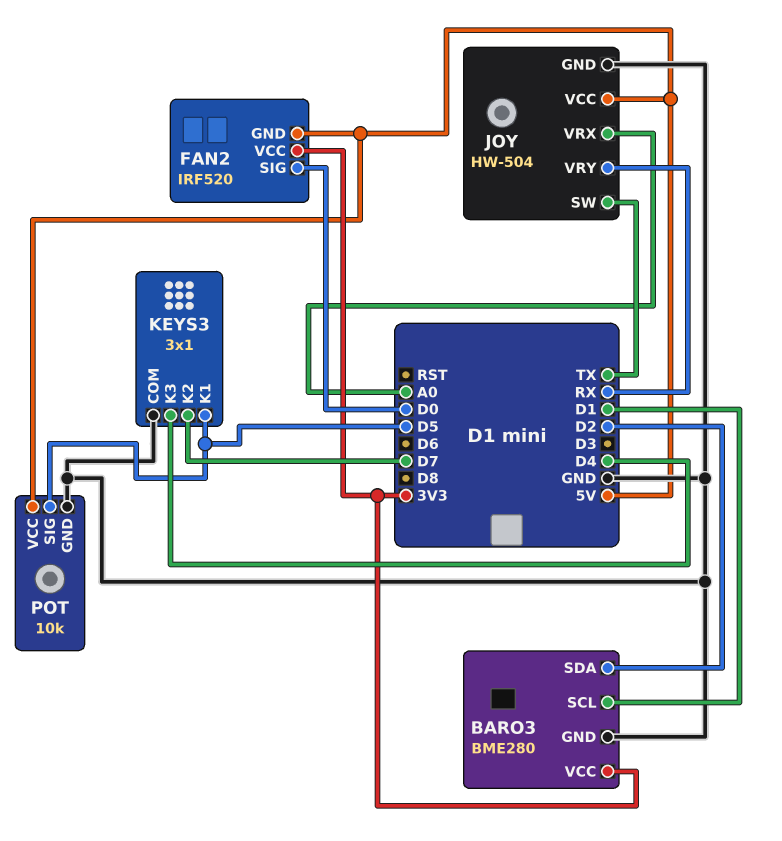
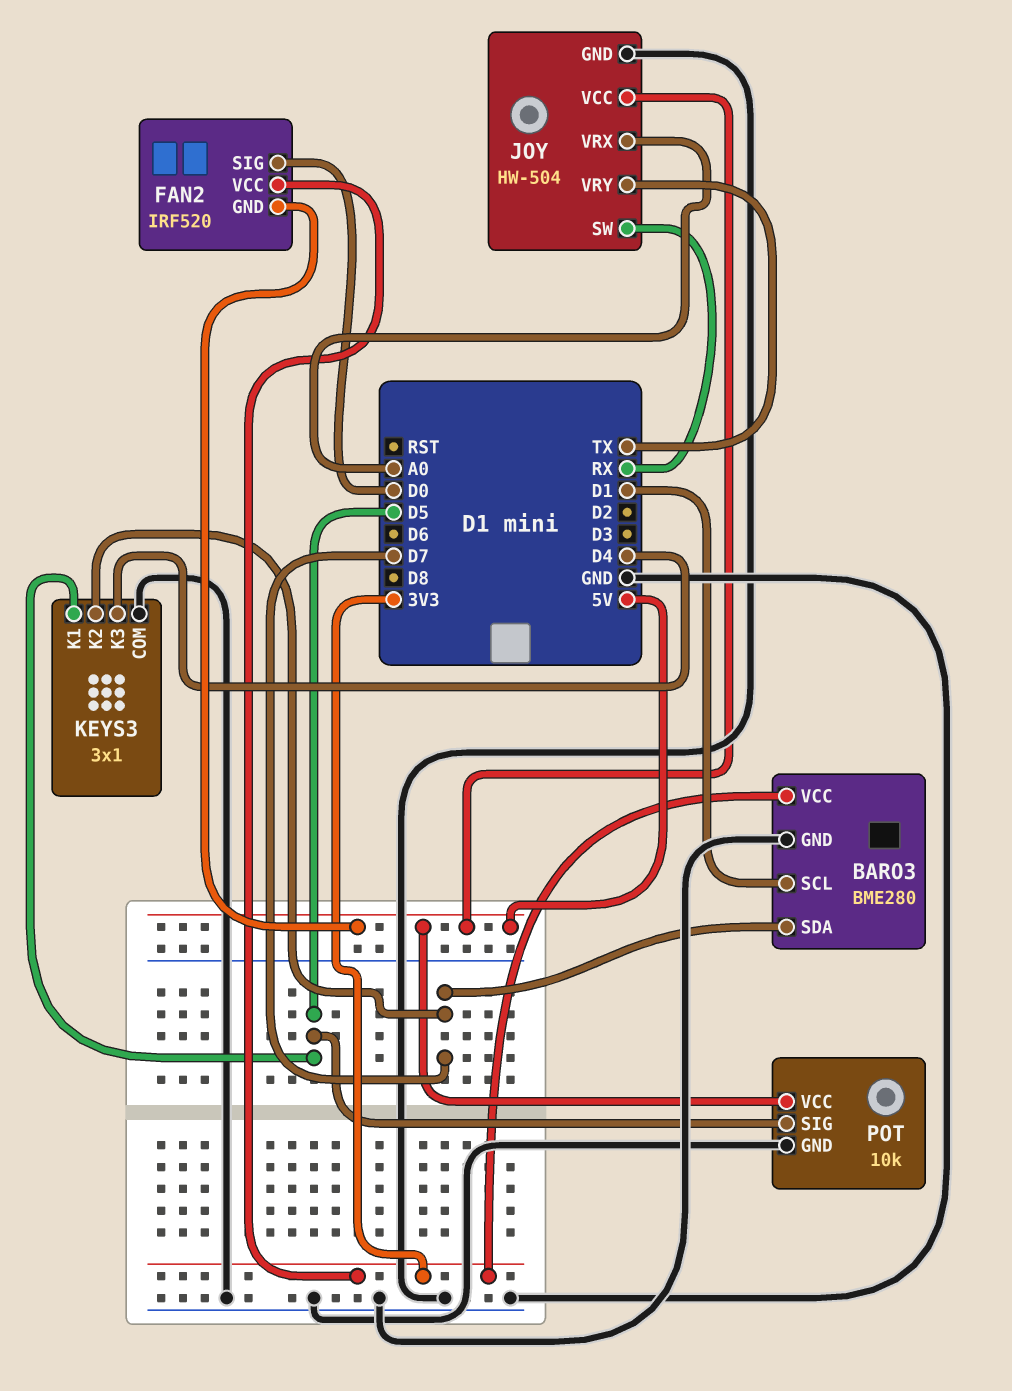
BARO3 pin SDA: D2 -> D7
JOY pin SW: TX -> RX
JOY pin VRY: RX -> TX

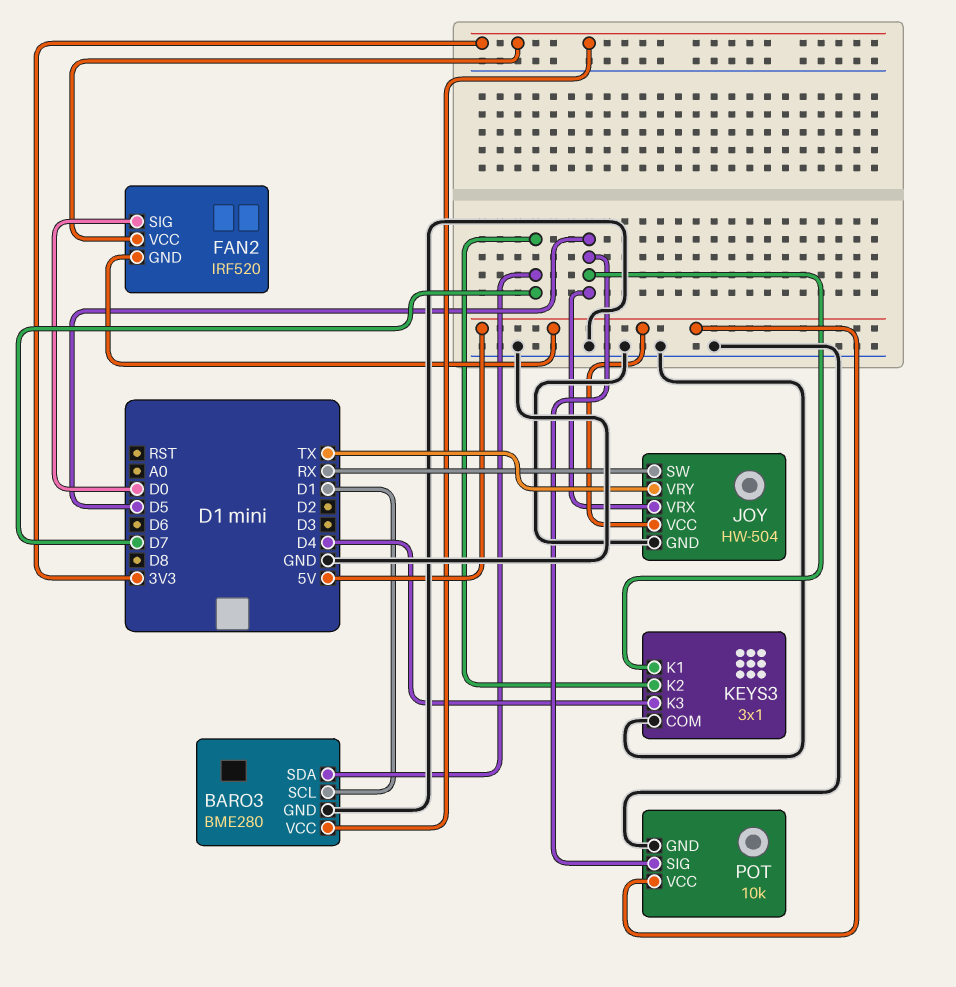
JOY pin VRX: A0 -> D5

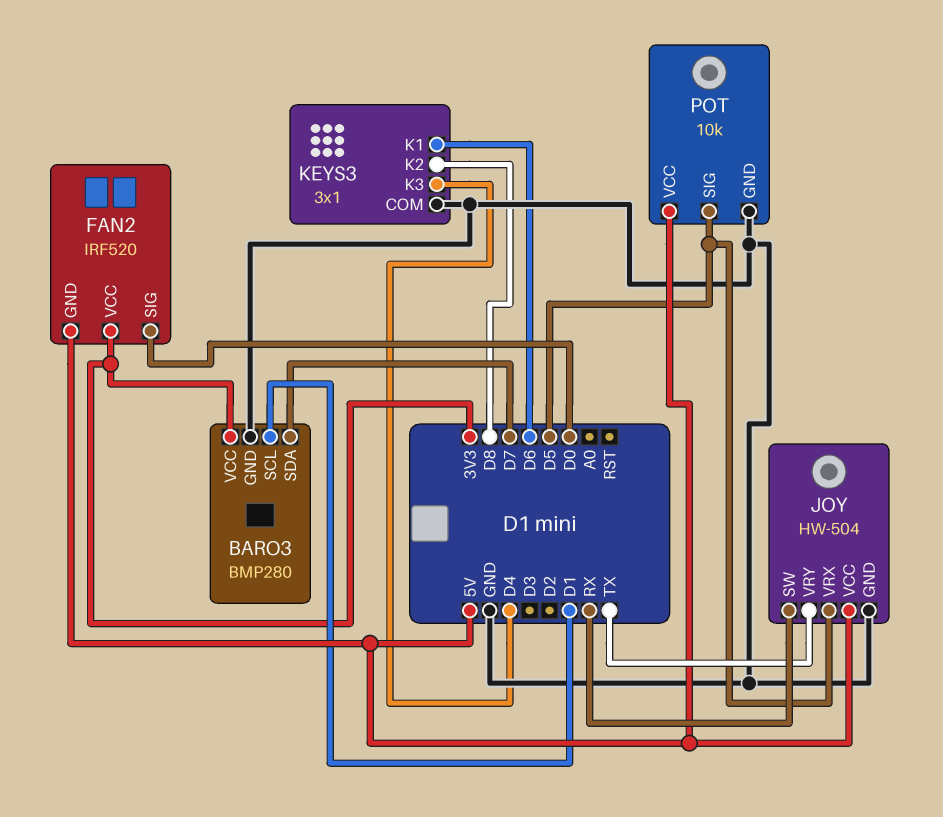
BARO3: BME280 -> BMP280
KEYS3 pin K1: D5 -> D6
KEYS3 pin K2: D7 -> D8

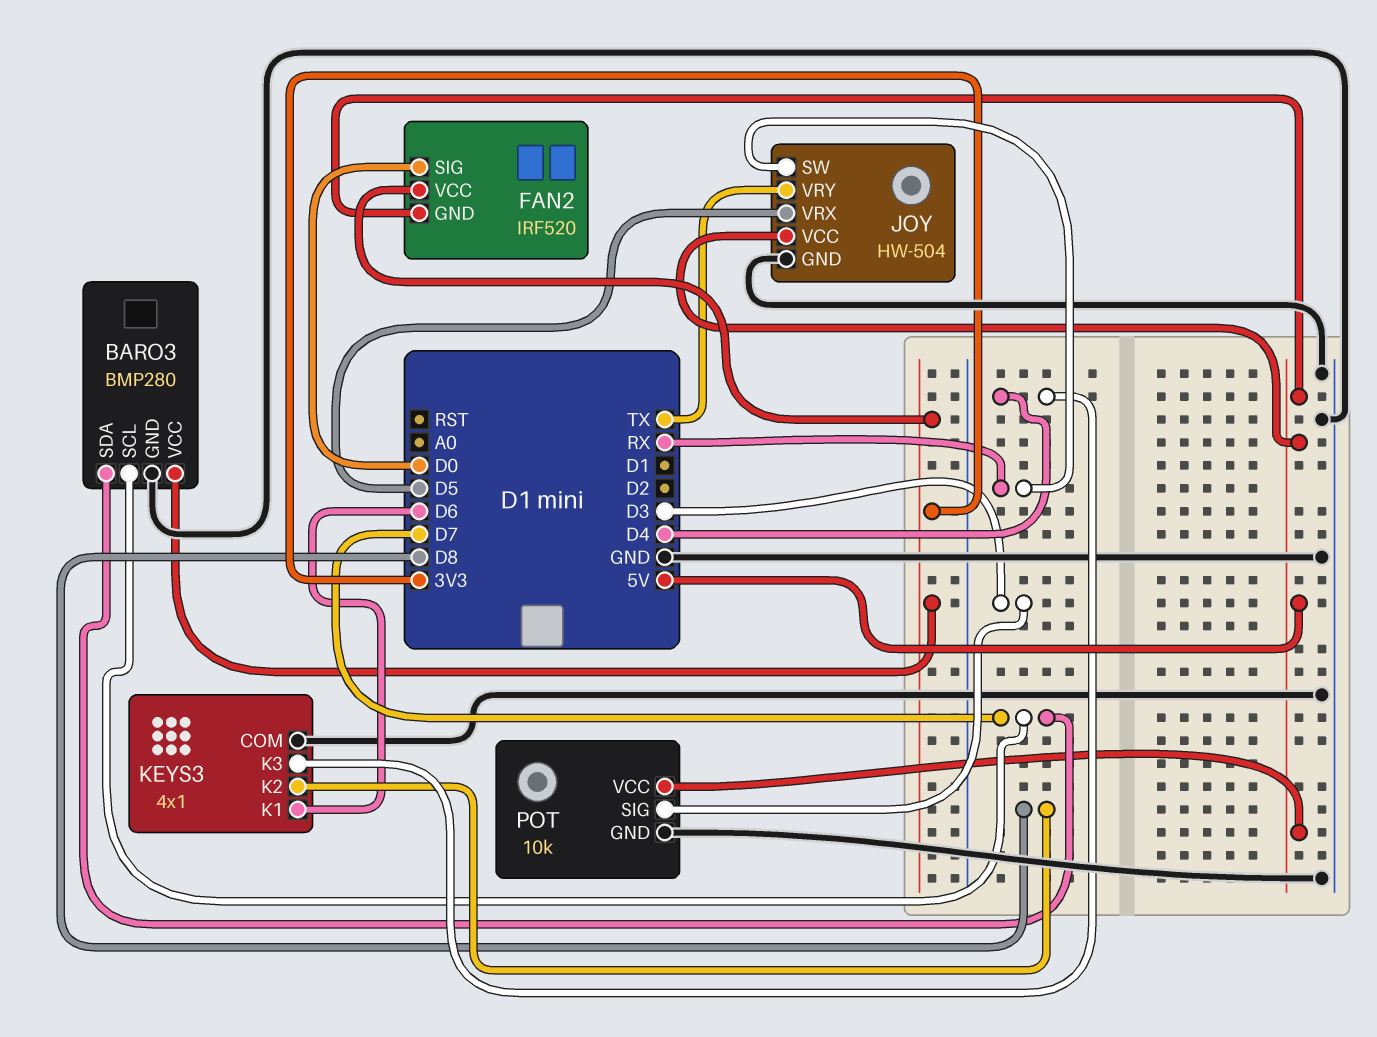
BARO3 pin SCL: D1 -> D7
KEYS3: 3x1 -> 4x1
POT pin SIG: D5 -> D3

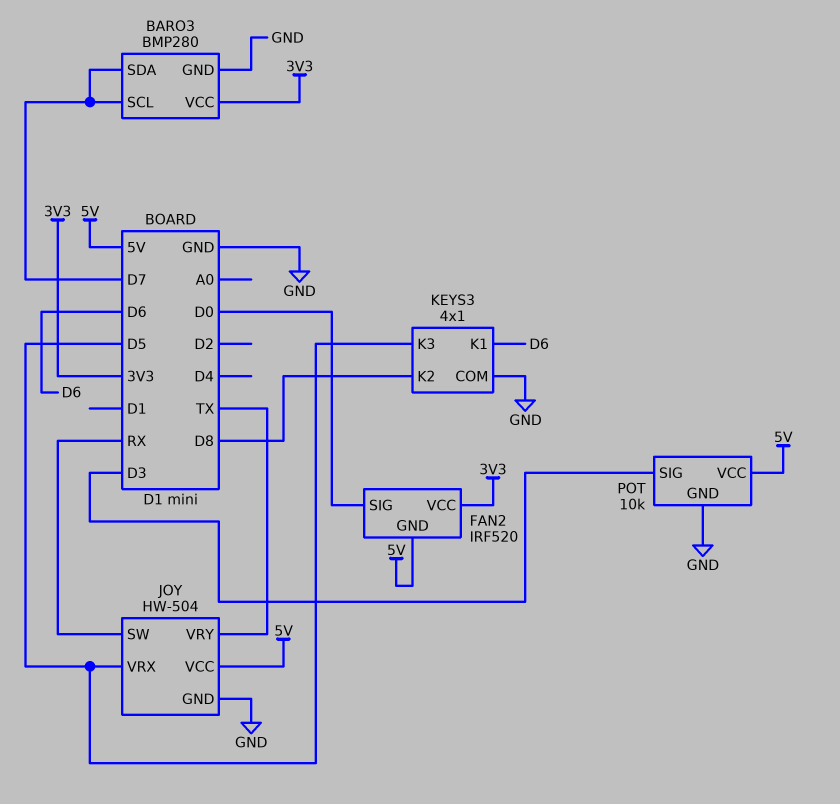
KEYS3 pin K3: D4 -> D5

